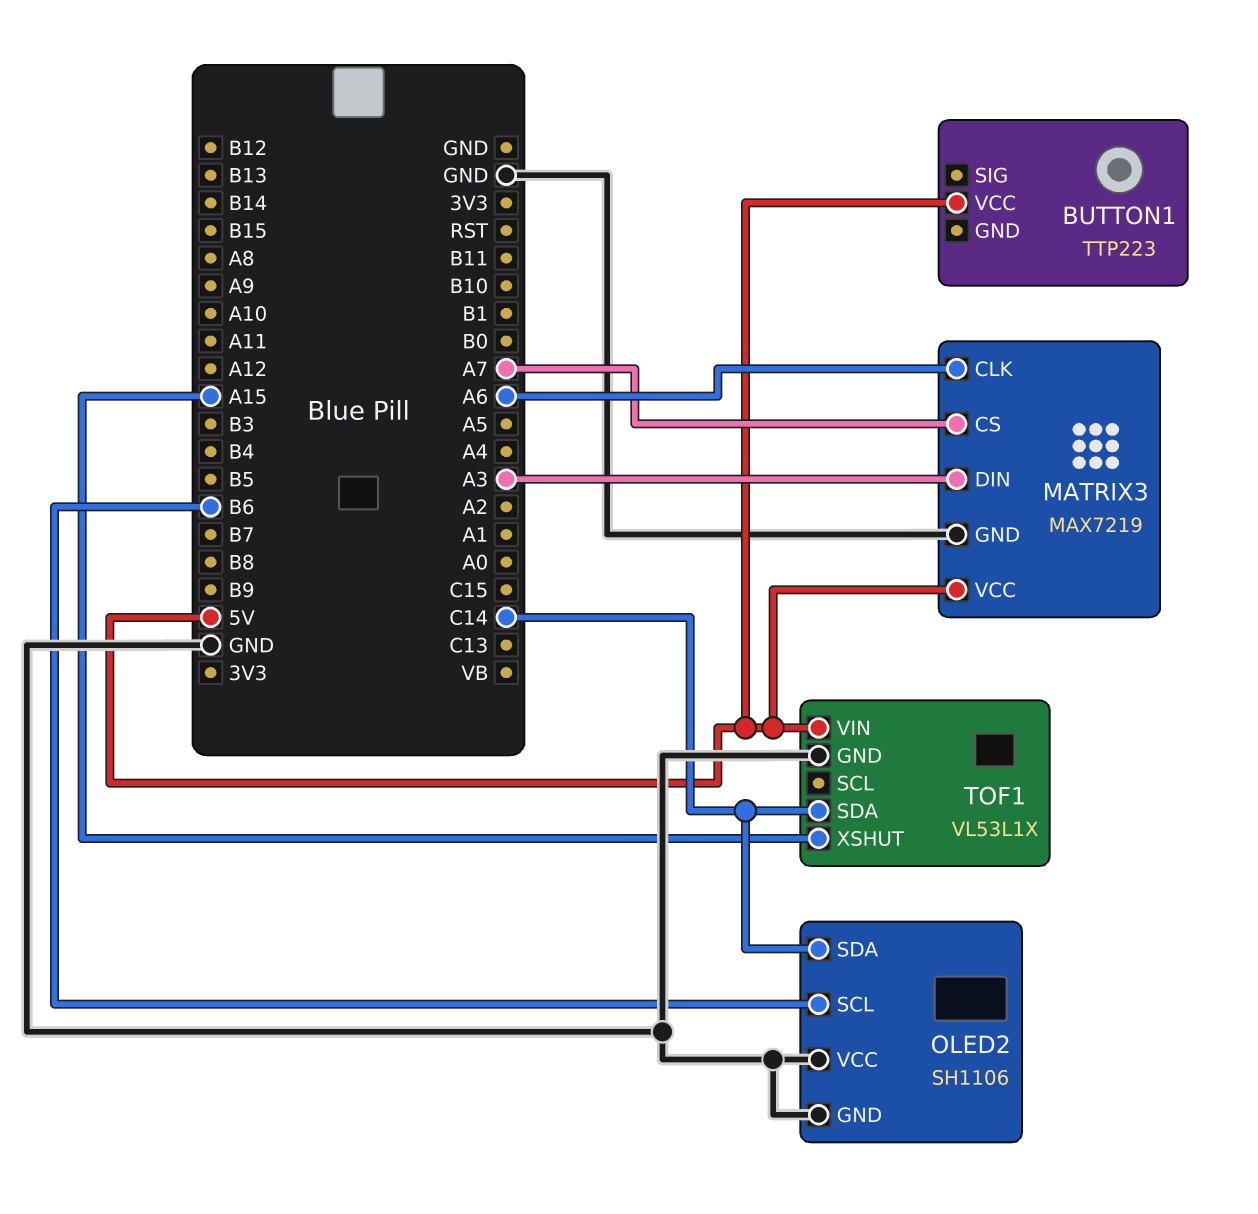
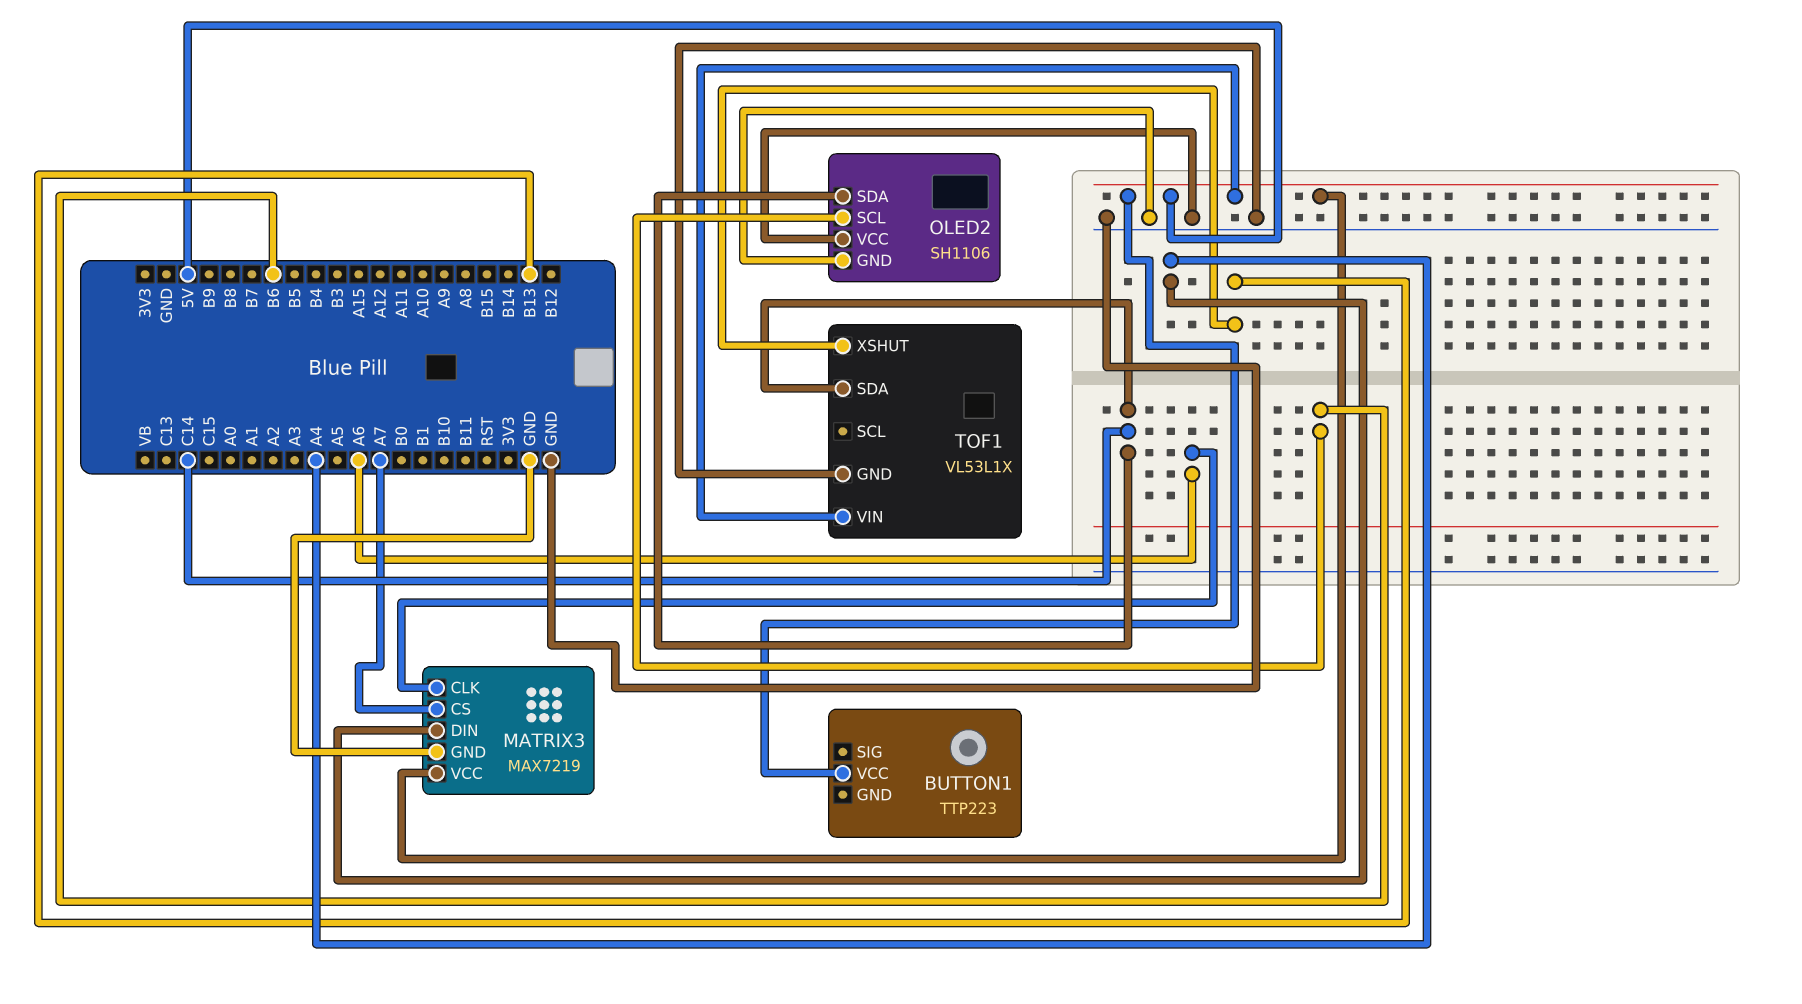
MATRIX3 pin DIN: A3 -> A4
TOF1 pin XSHUT: A15 -> B13

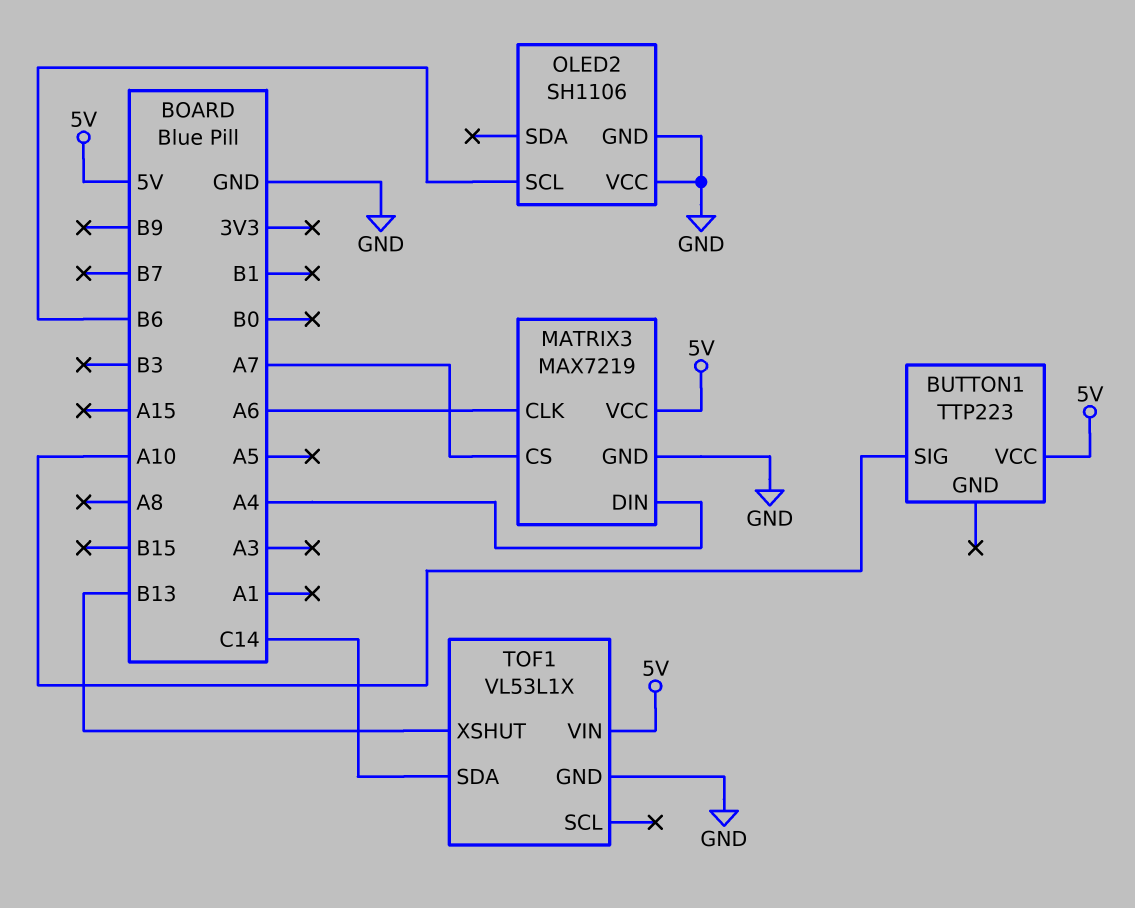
BUTTON1 pin SIG: none -> A10
OLED2 pin SDA: C14 -> none

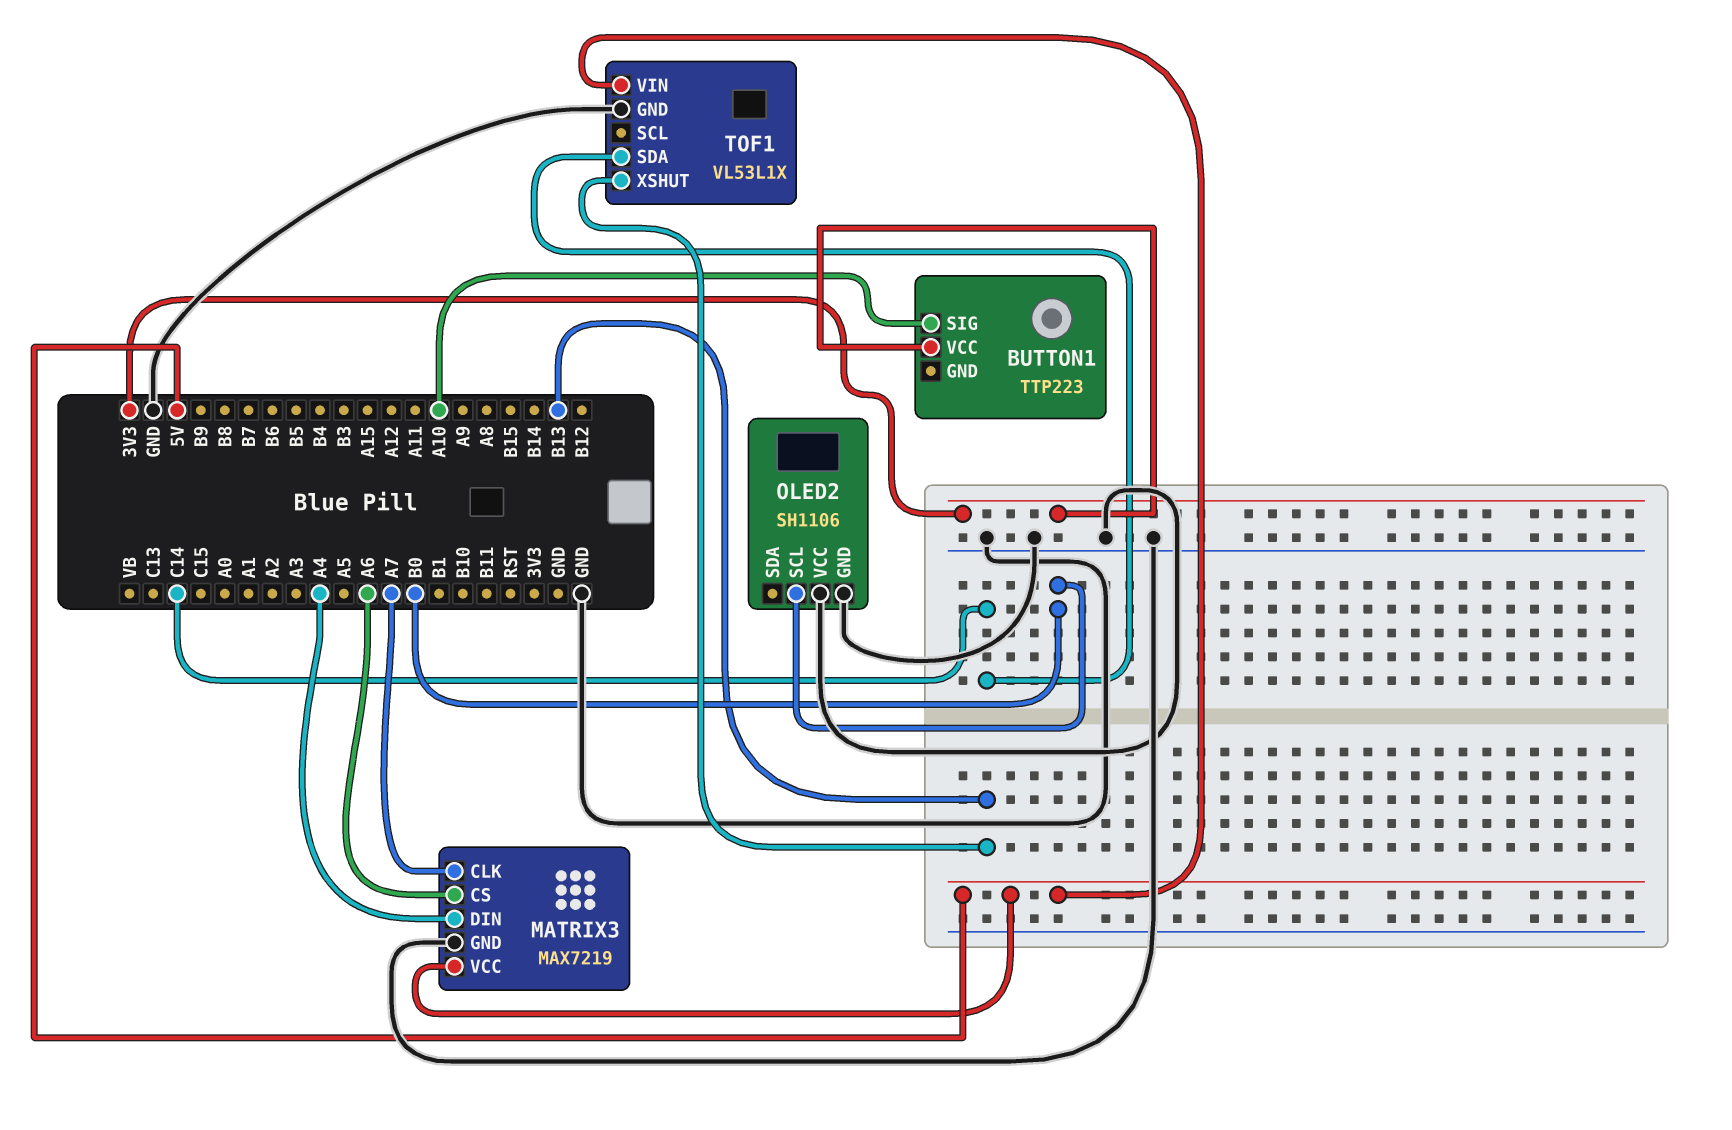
BUTTON1 pin VCC: 5V -> 3V3
MATRIX3 pin CLK: A6 -> A7
MATRIX3 pin CS: A7 -> A6
OLED2 pin SCL: B6 -> B0

